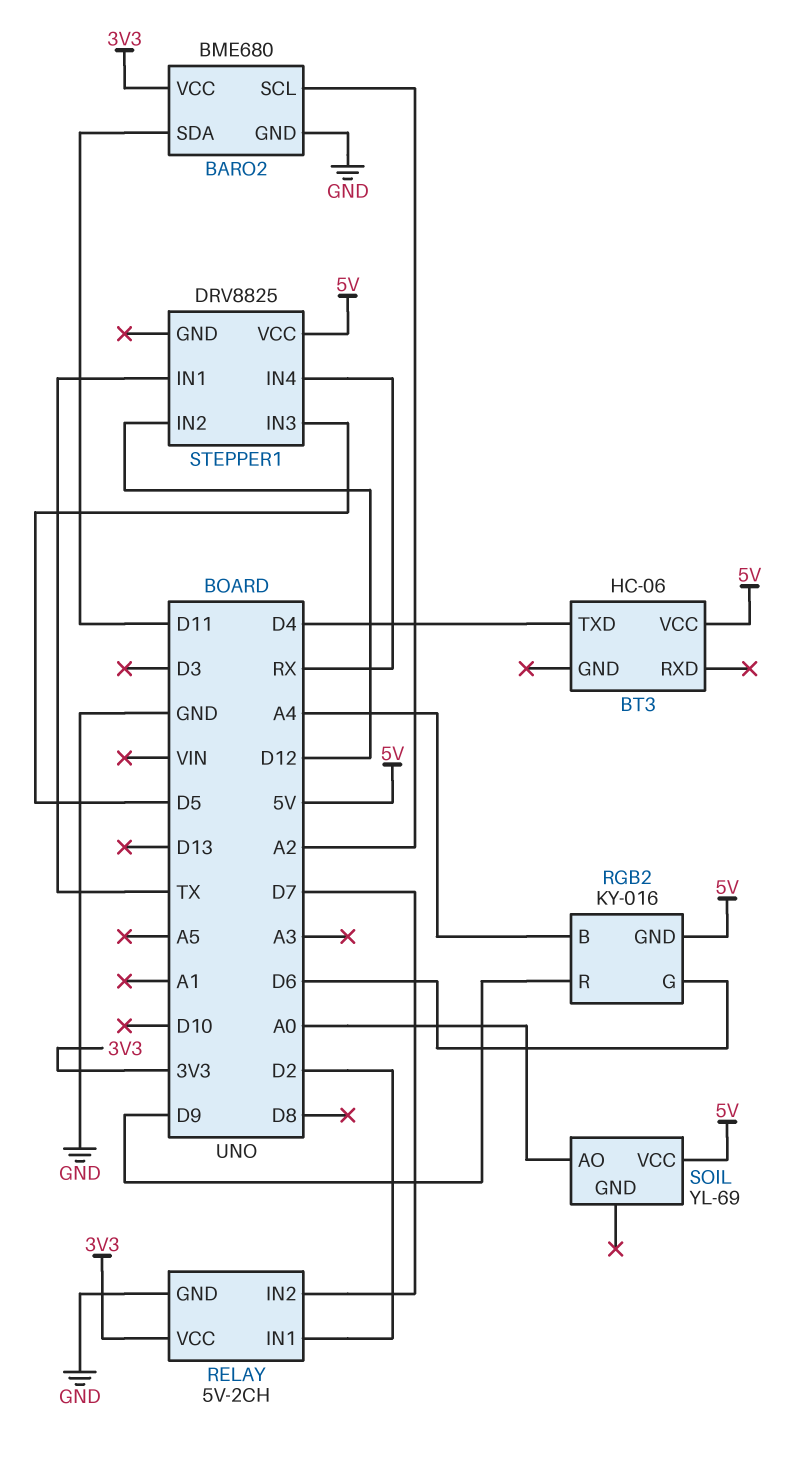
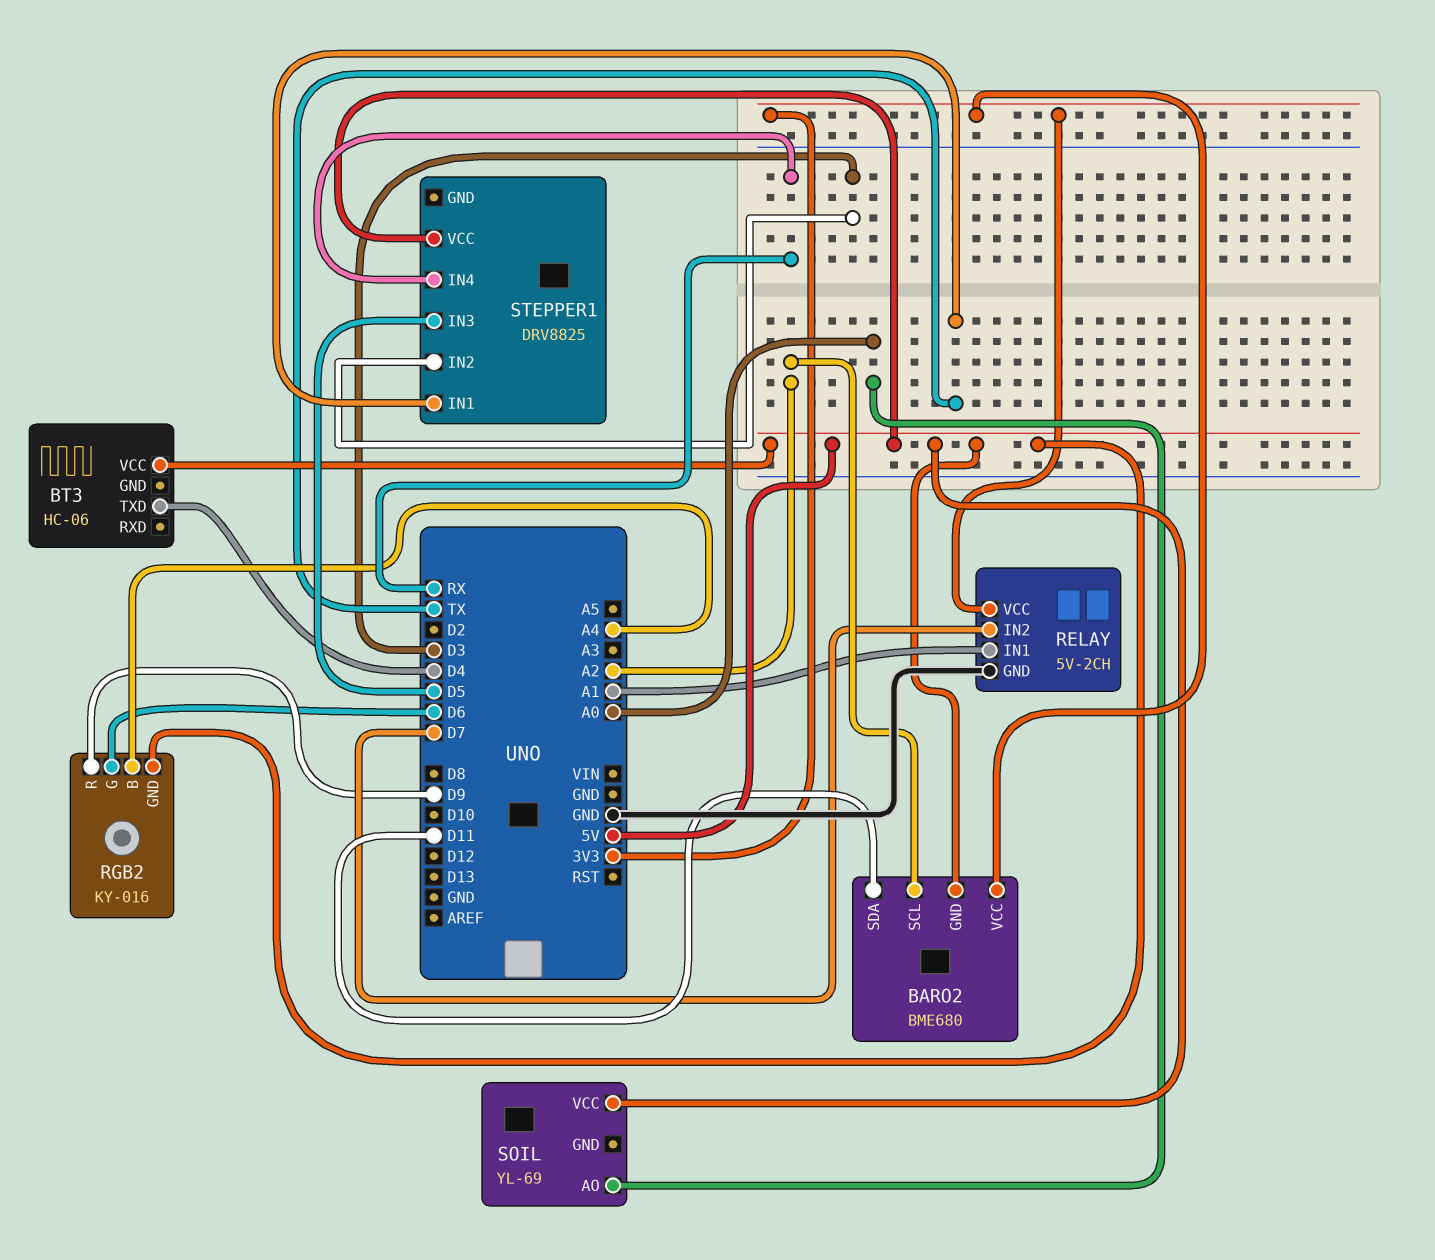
BARO2 pin GND: GND -> 5V
RELAY pin IN1: D2 -> A1
STEPPER1 pin IN2: D12 -> D3

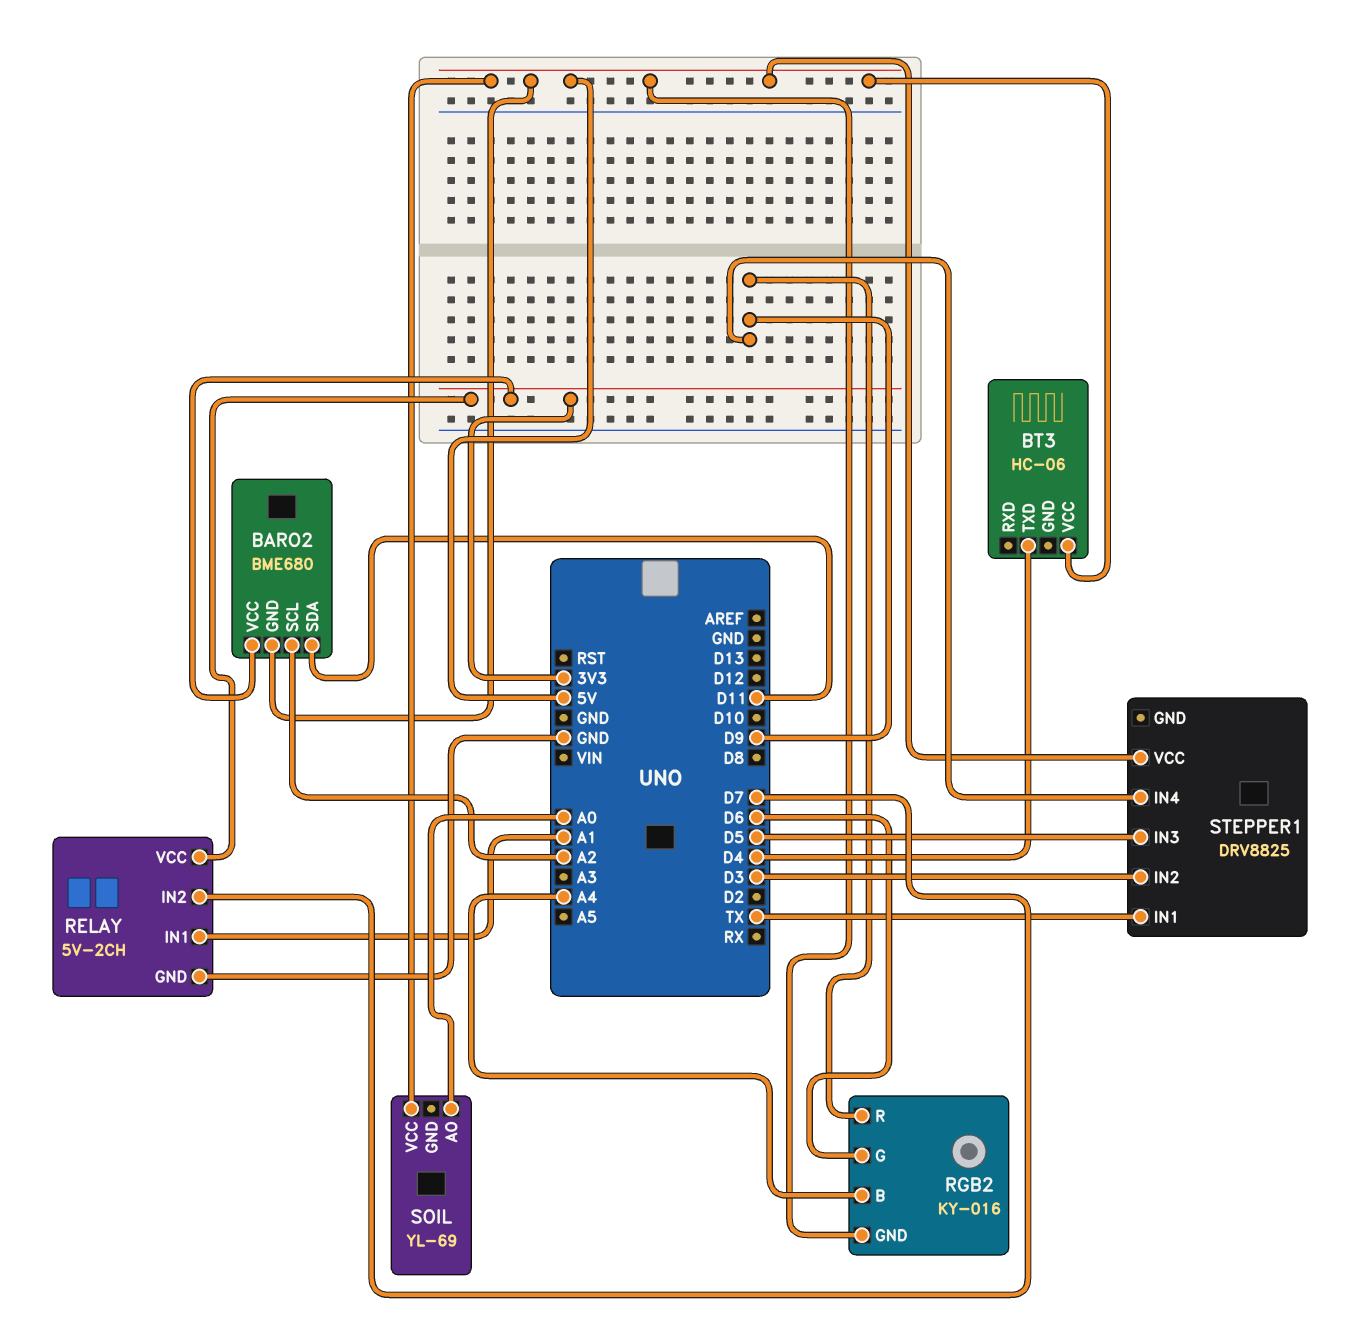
STEPPER1 pin IN4: RX -> D9

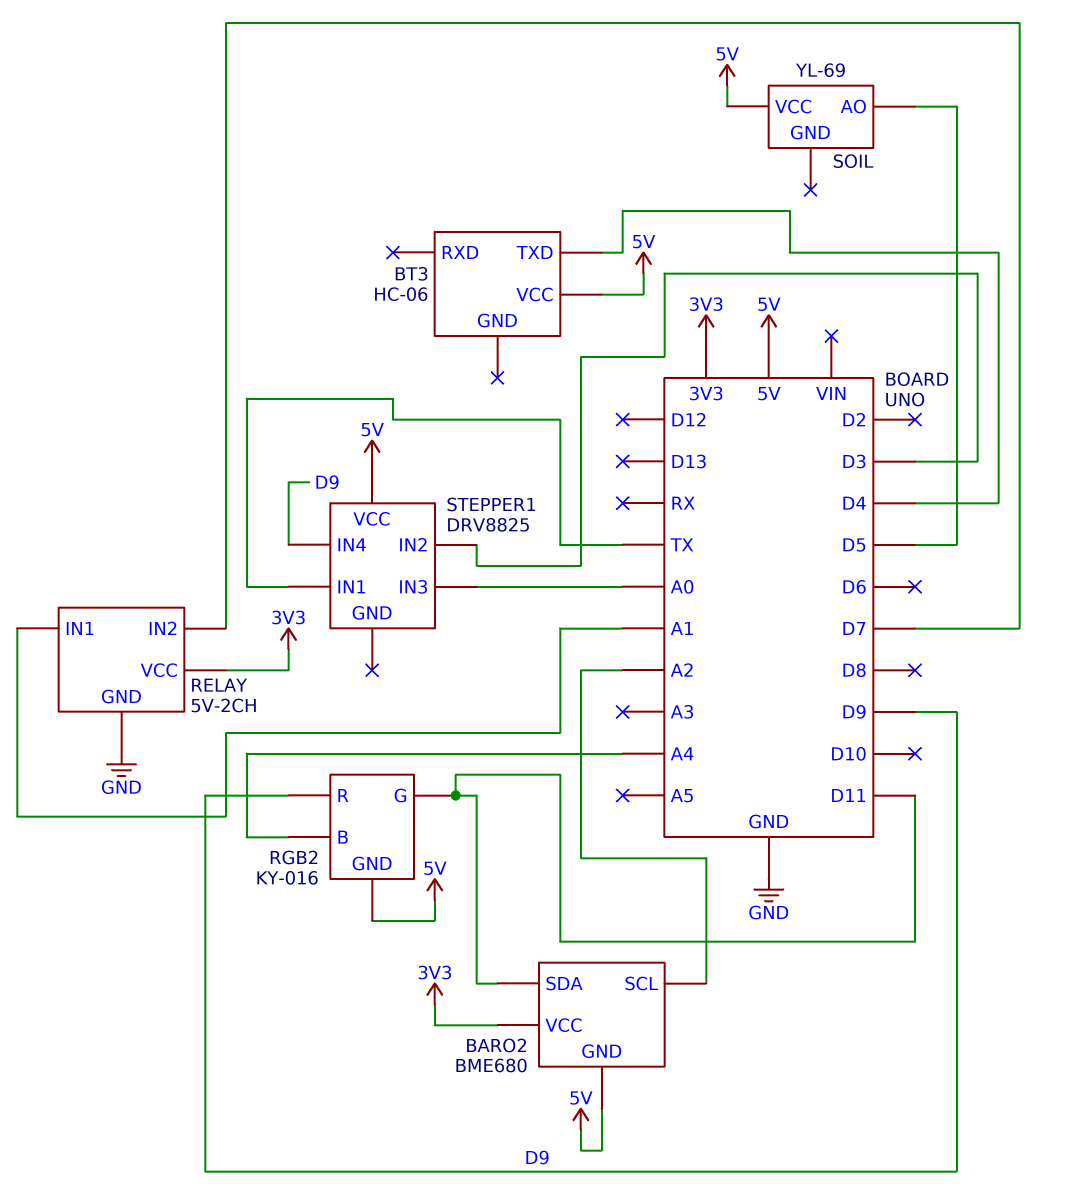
RGB2 pin G: D6 -> D11
SOIL pin AO: A0 -> D5
STEPPER1 pin IN3: D5 -> A0

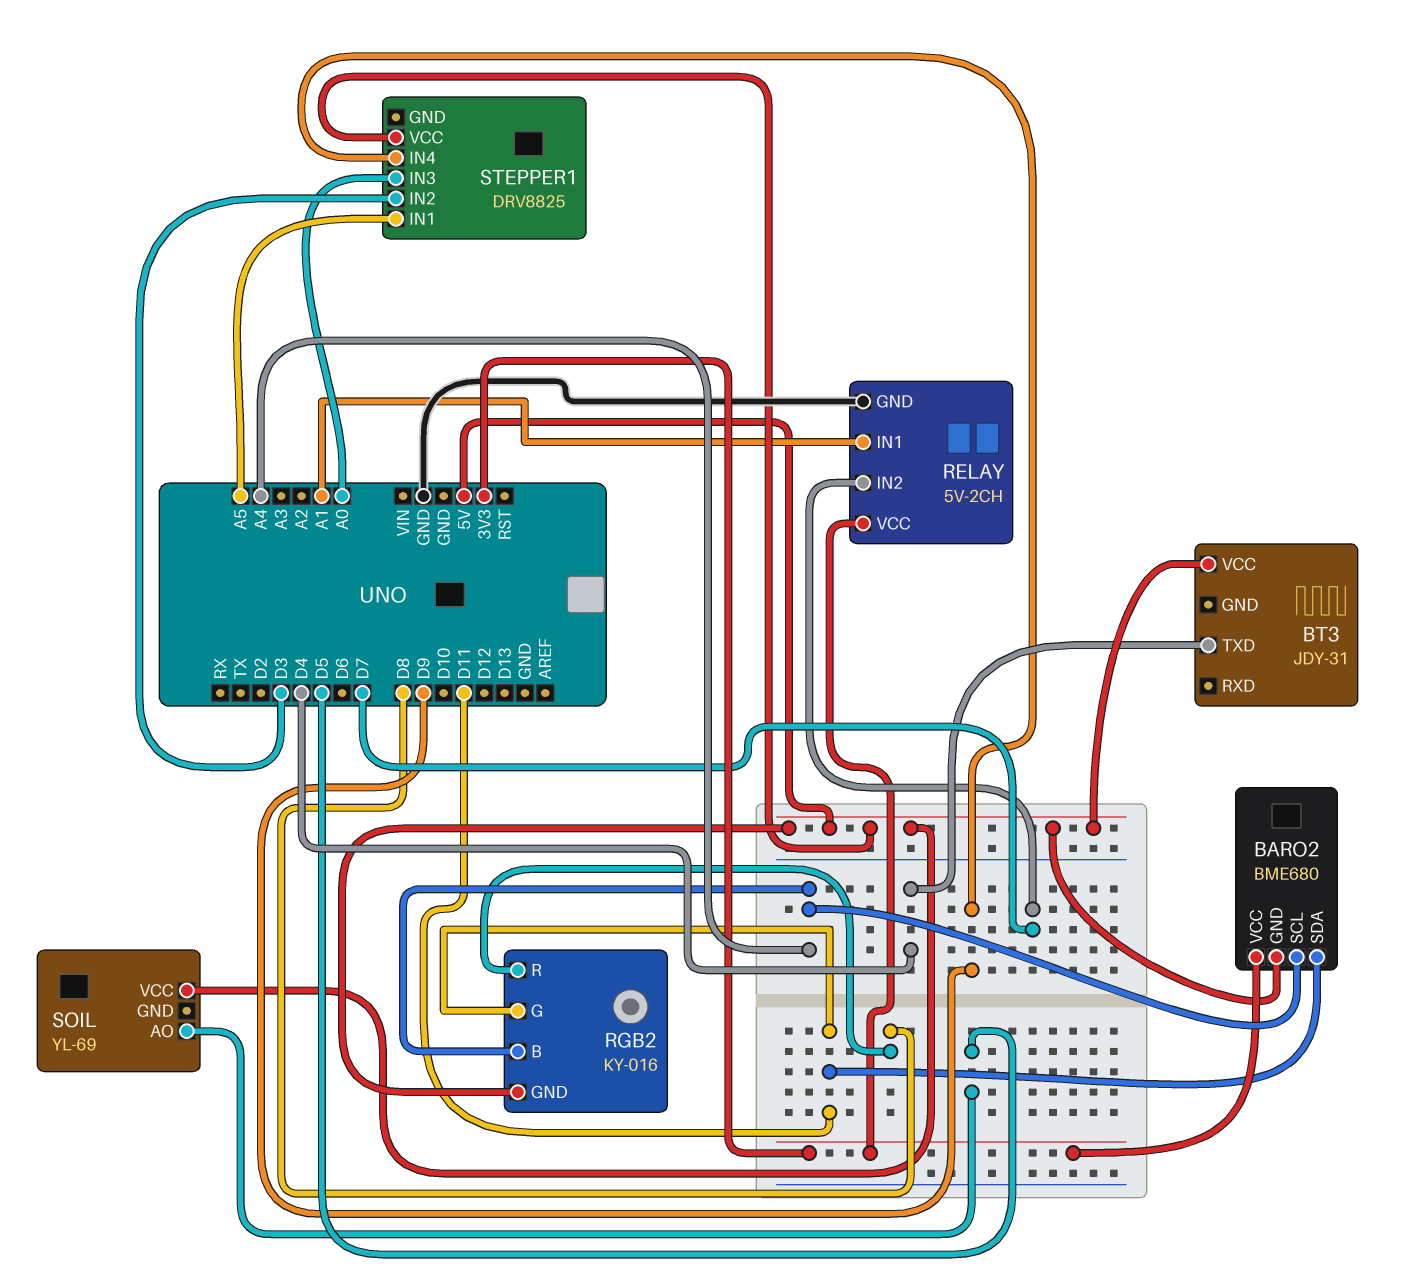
BARO2 pin SCL: A2 -> A4
BT3: HC-06 -> JDY-31
RGB2 pin R: D9 -> D8
STEPPER1 pin IN1: TX -> A5

